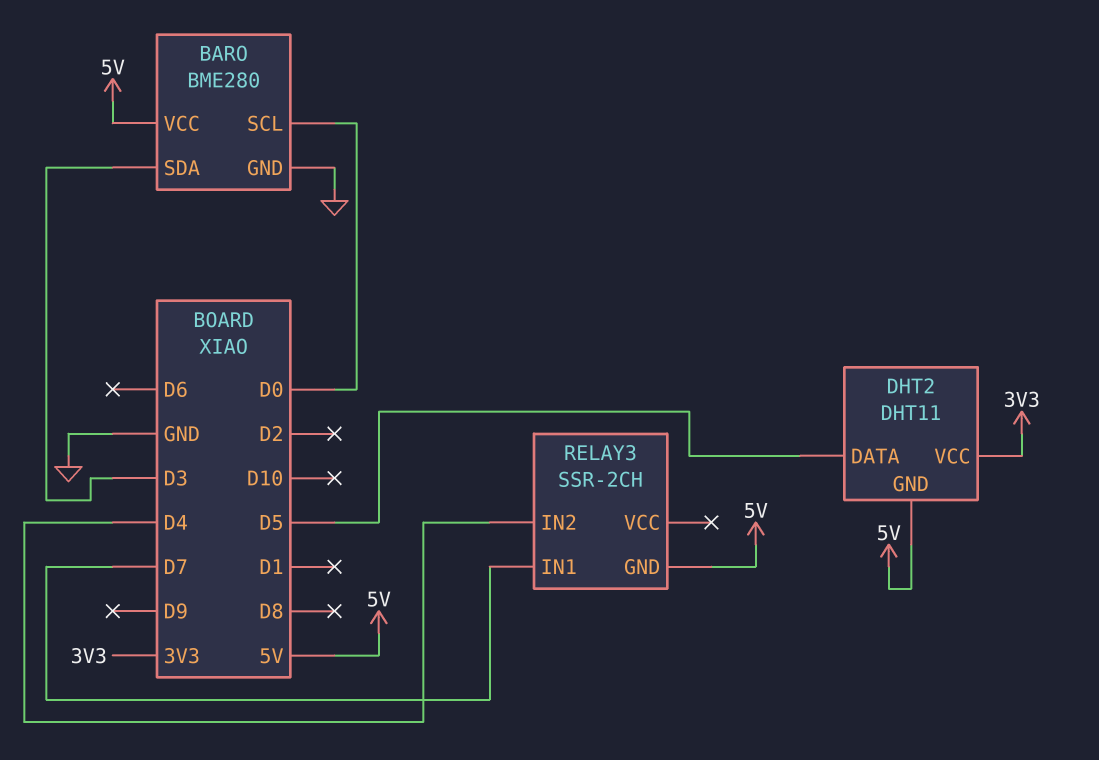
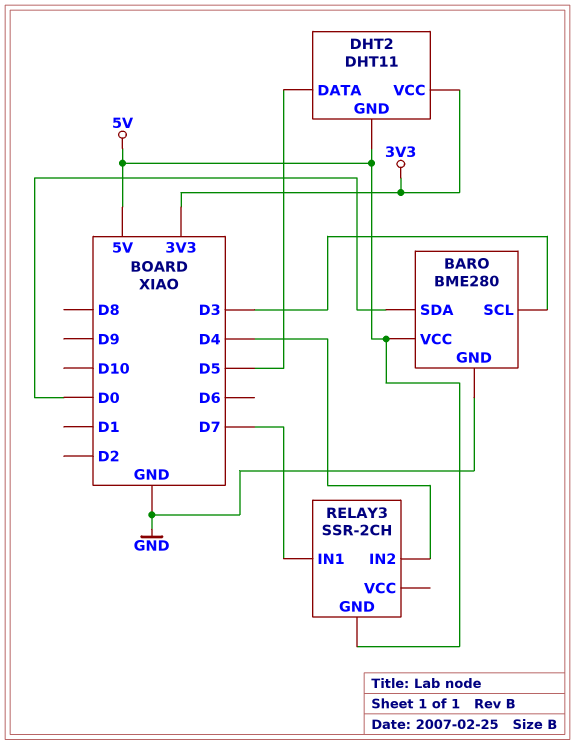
BARO pin SCL: D0 -> D3
BARO pin SDA: D3 -> D0

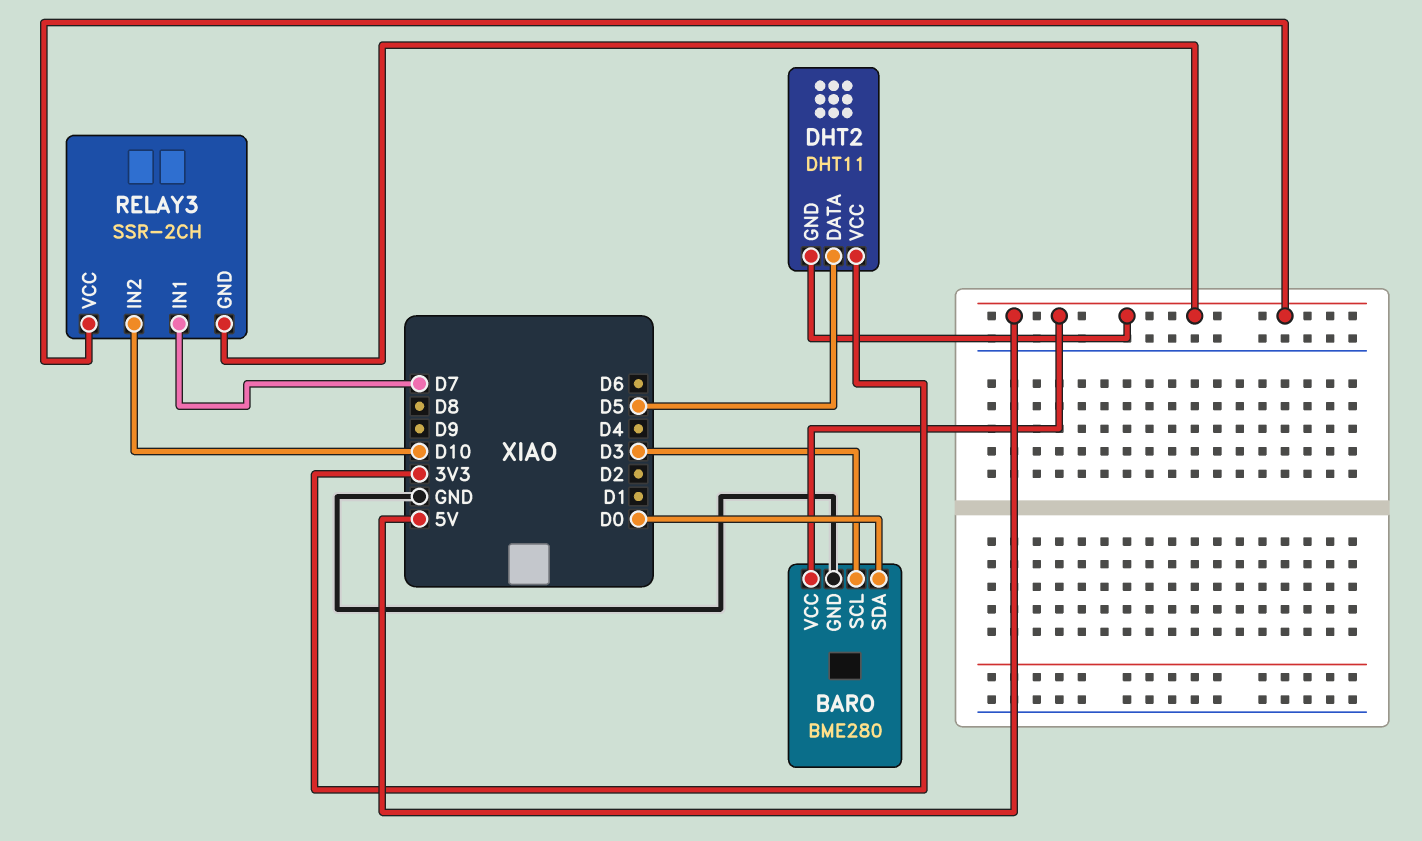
RELAY3 pin IN2: D4 -> D10
RELAY3 pin VCC: none -> 5V

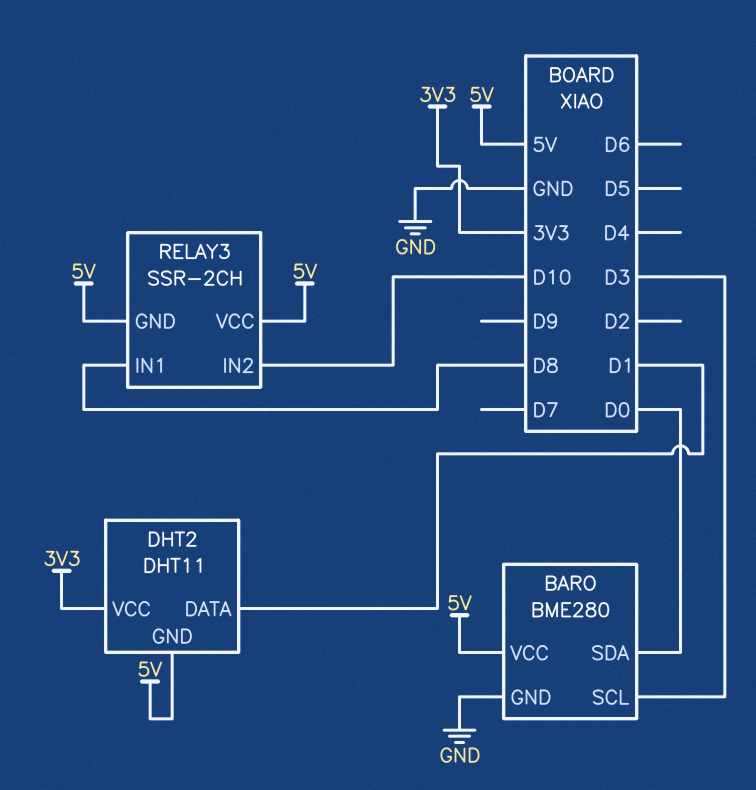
DHT2 pin DATA: D5 -> D1
RELAY3 pin IN1: D7 -> D8

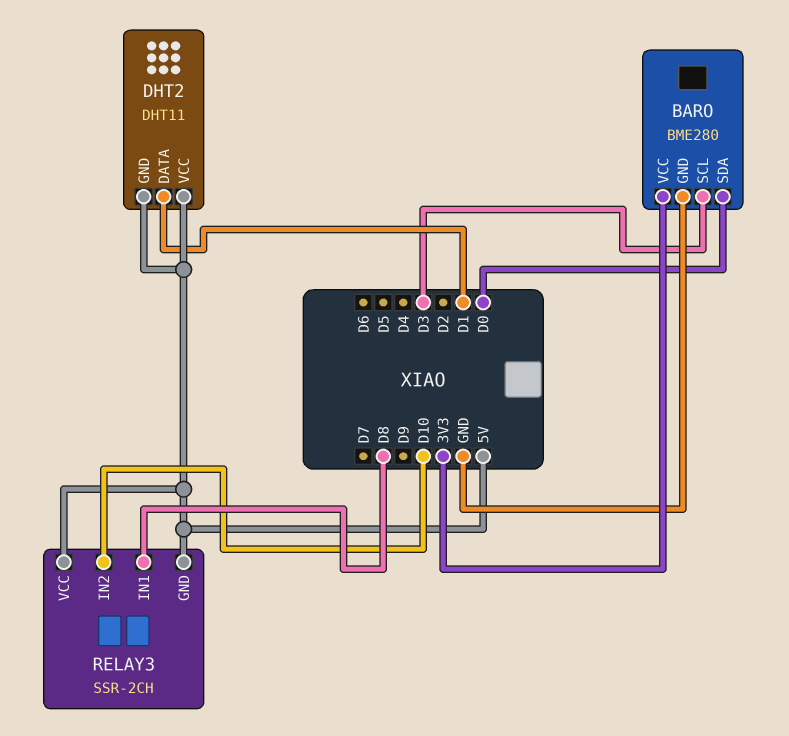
BARO pin VCC: 5V -> 3V3
DHT2 pin VCC: 3V3 -> 5V

